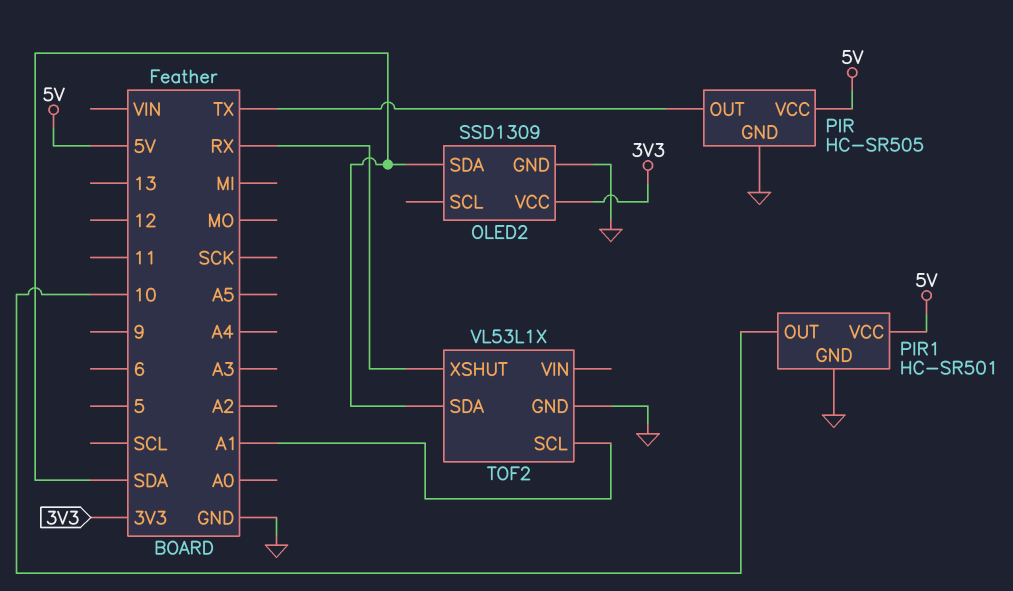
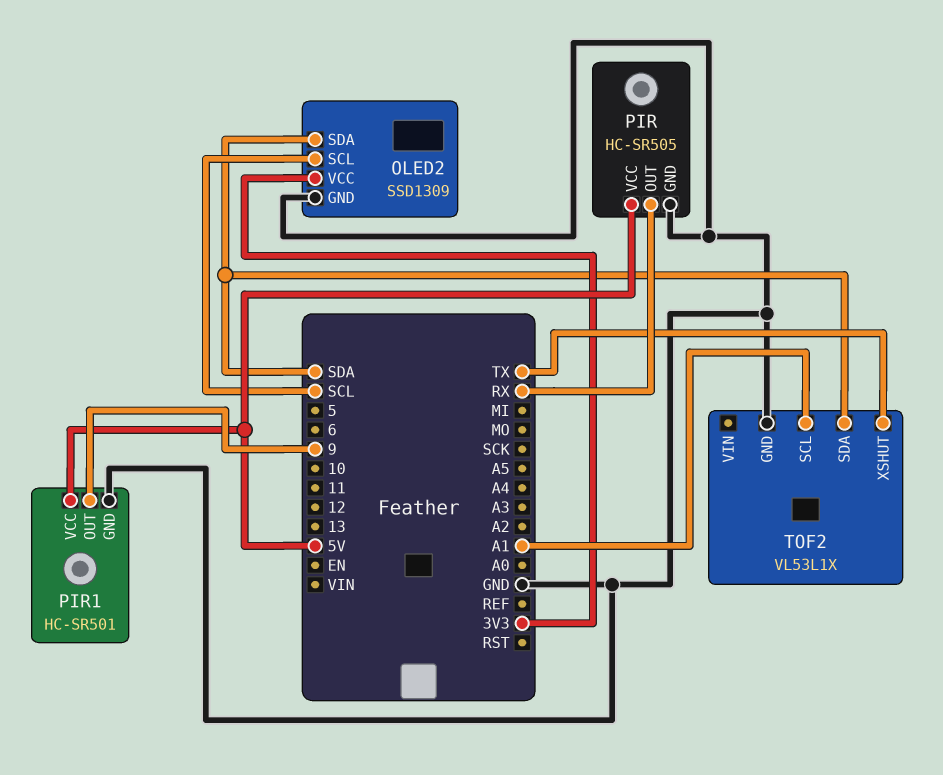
OLED2 pin SCL: none -> SCL
PIR pin OUT: TX -> RX
PIR1 pin OUT: 10 -> 9
TOF2 pin XSHUT: RX -> TX

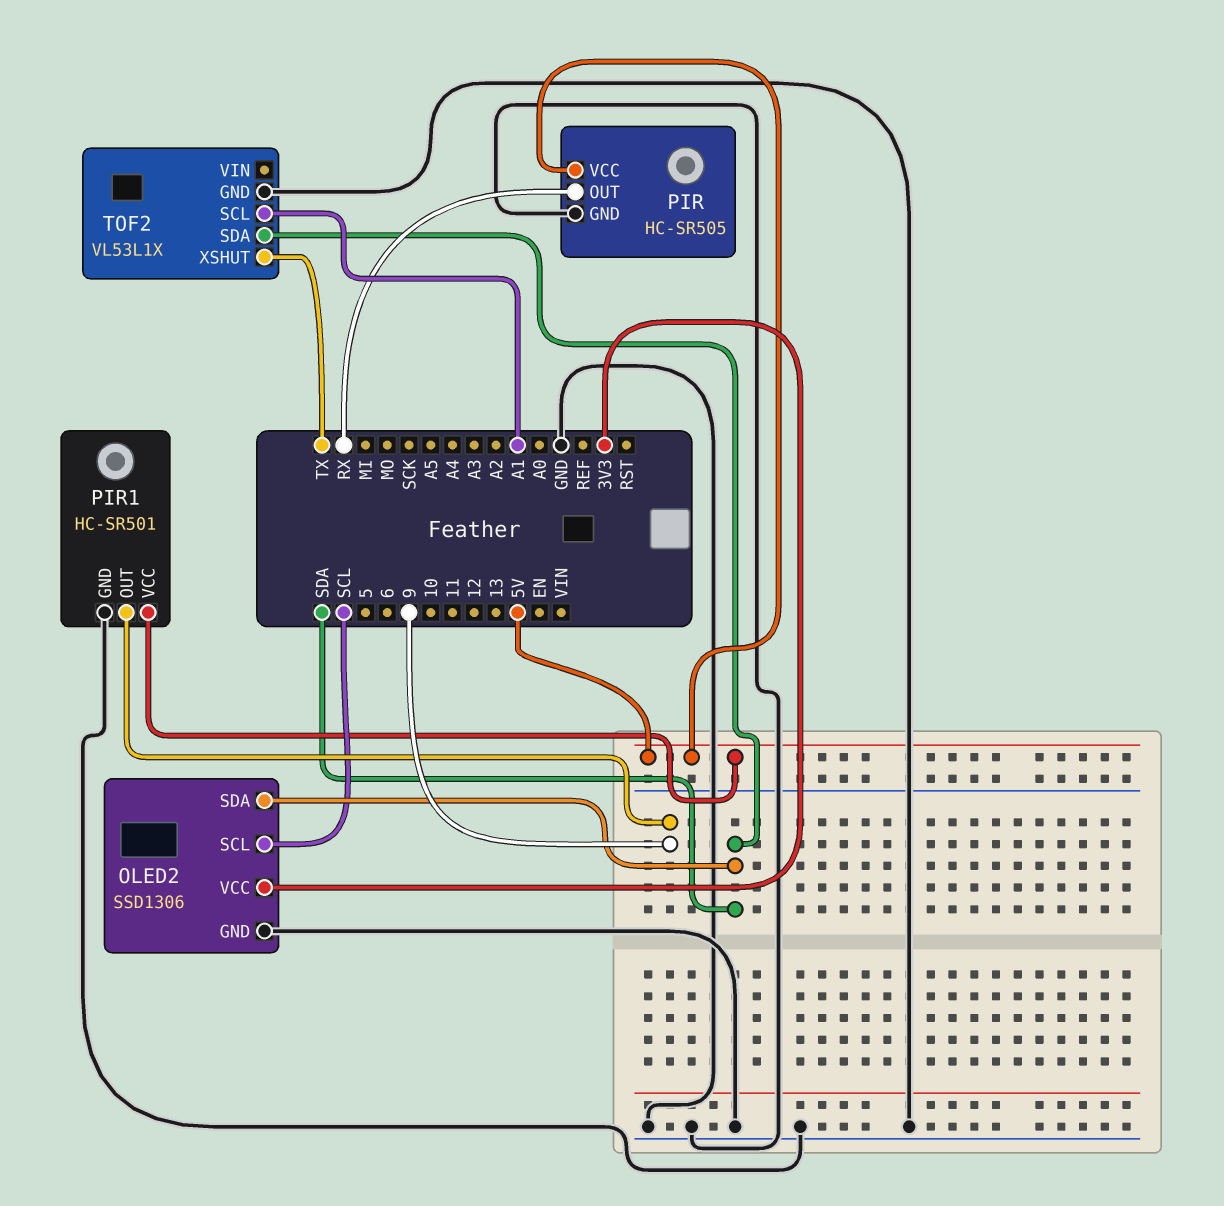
OLED2: SSD1309 -> SSD1306

